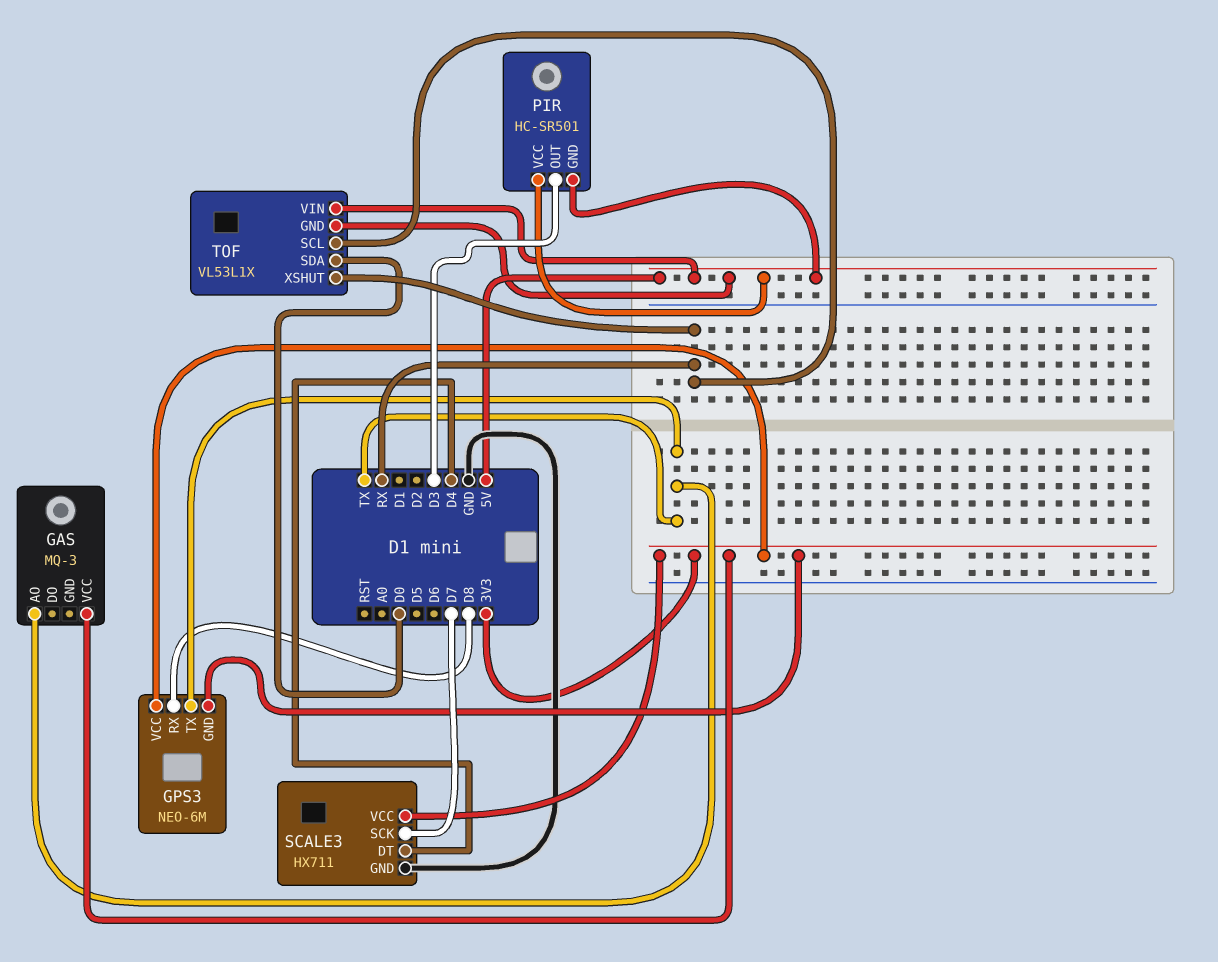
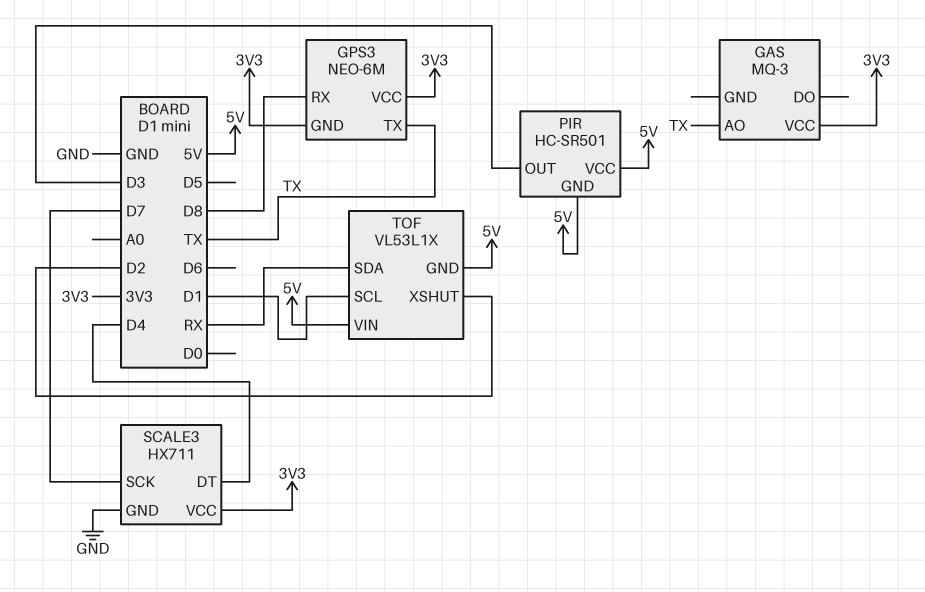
TOF pin SCL: RX -> D1
TOF pin SDA: D0 -> RX
TOF pin XSHUT: RX -> D2

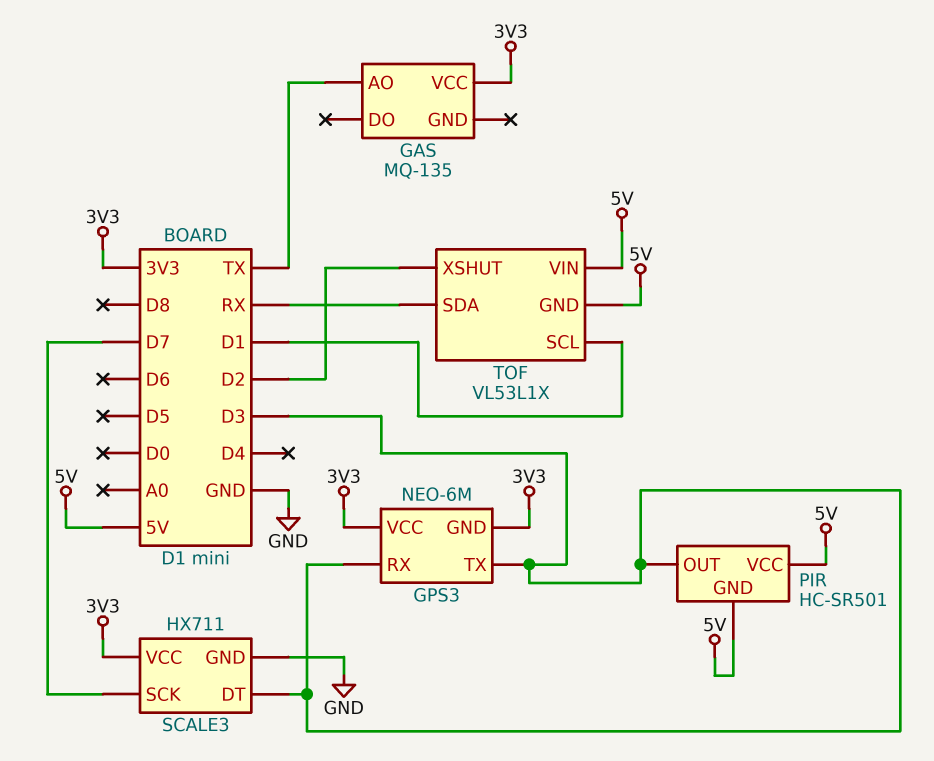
GAS: MQ-3 -> MQ-135
GPS3 pin RX: D8 -> D3
GPS3 pin TX: TX -> D3
SCALE3 pin DT: D4 -> D3

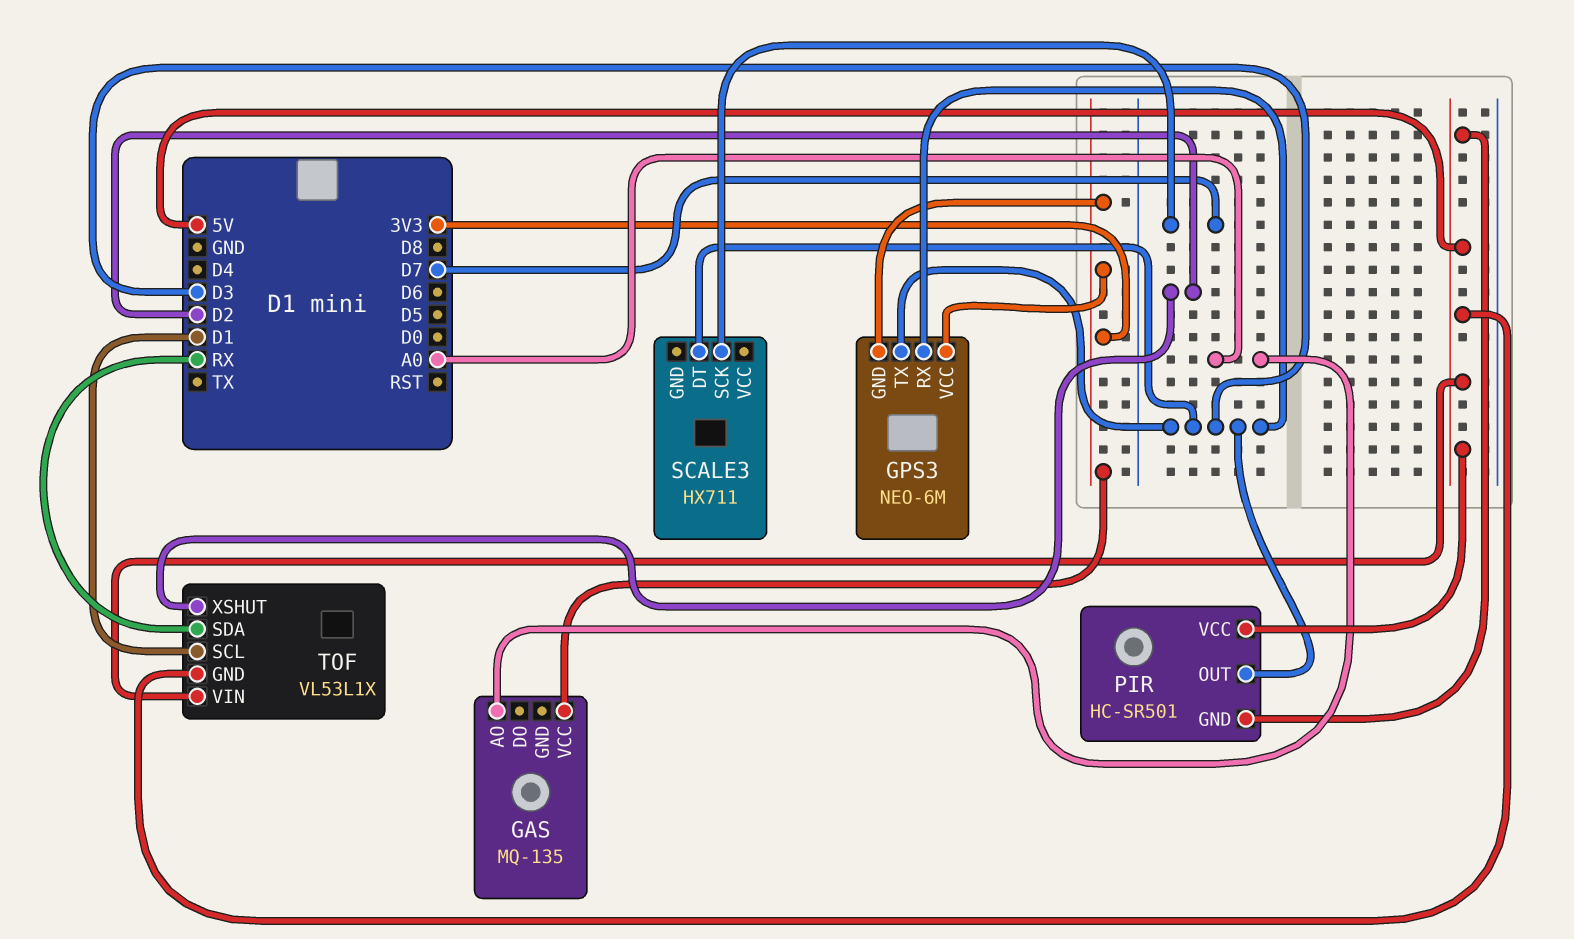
GAS pin AO: TX -> A0
SCALE3 pin GND: GND -> none
SCALE3 pin VCC: 3V3 -> none

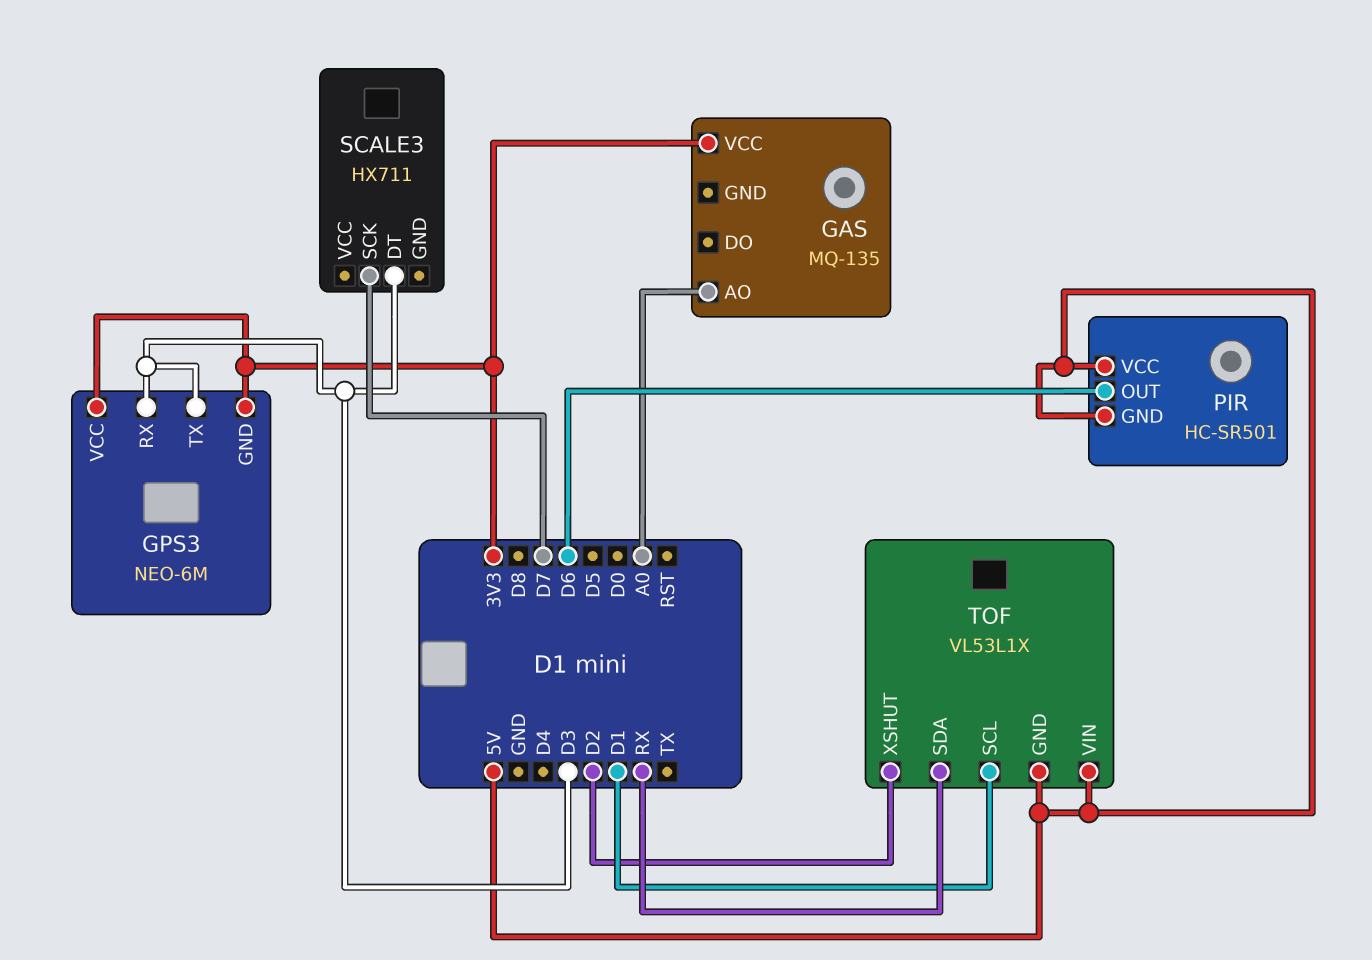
PIR pin OUT: D3 -> D6

